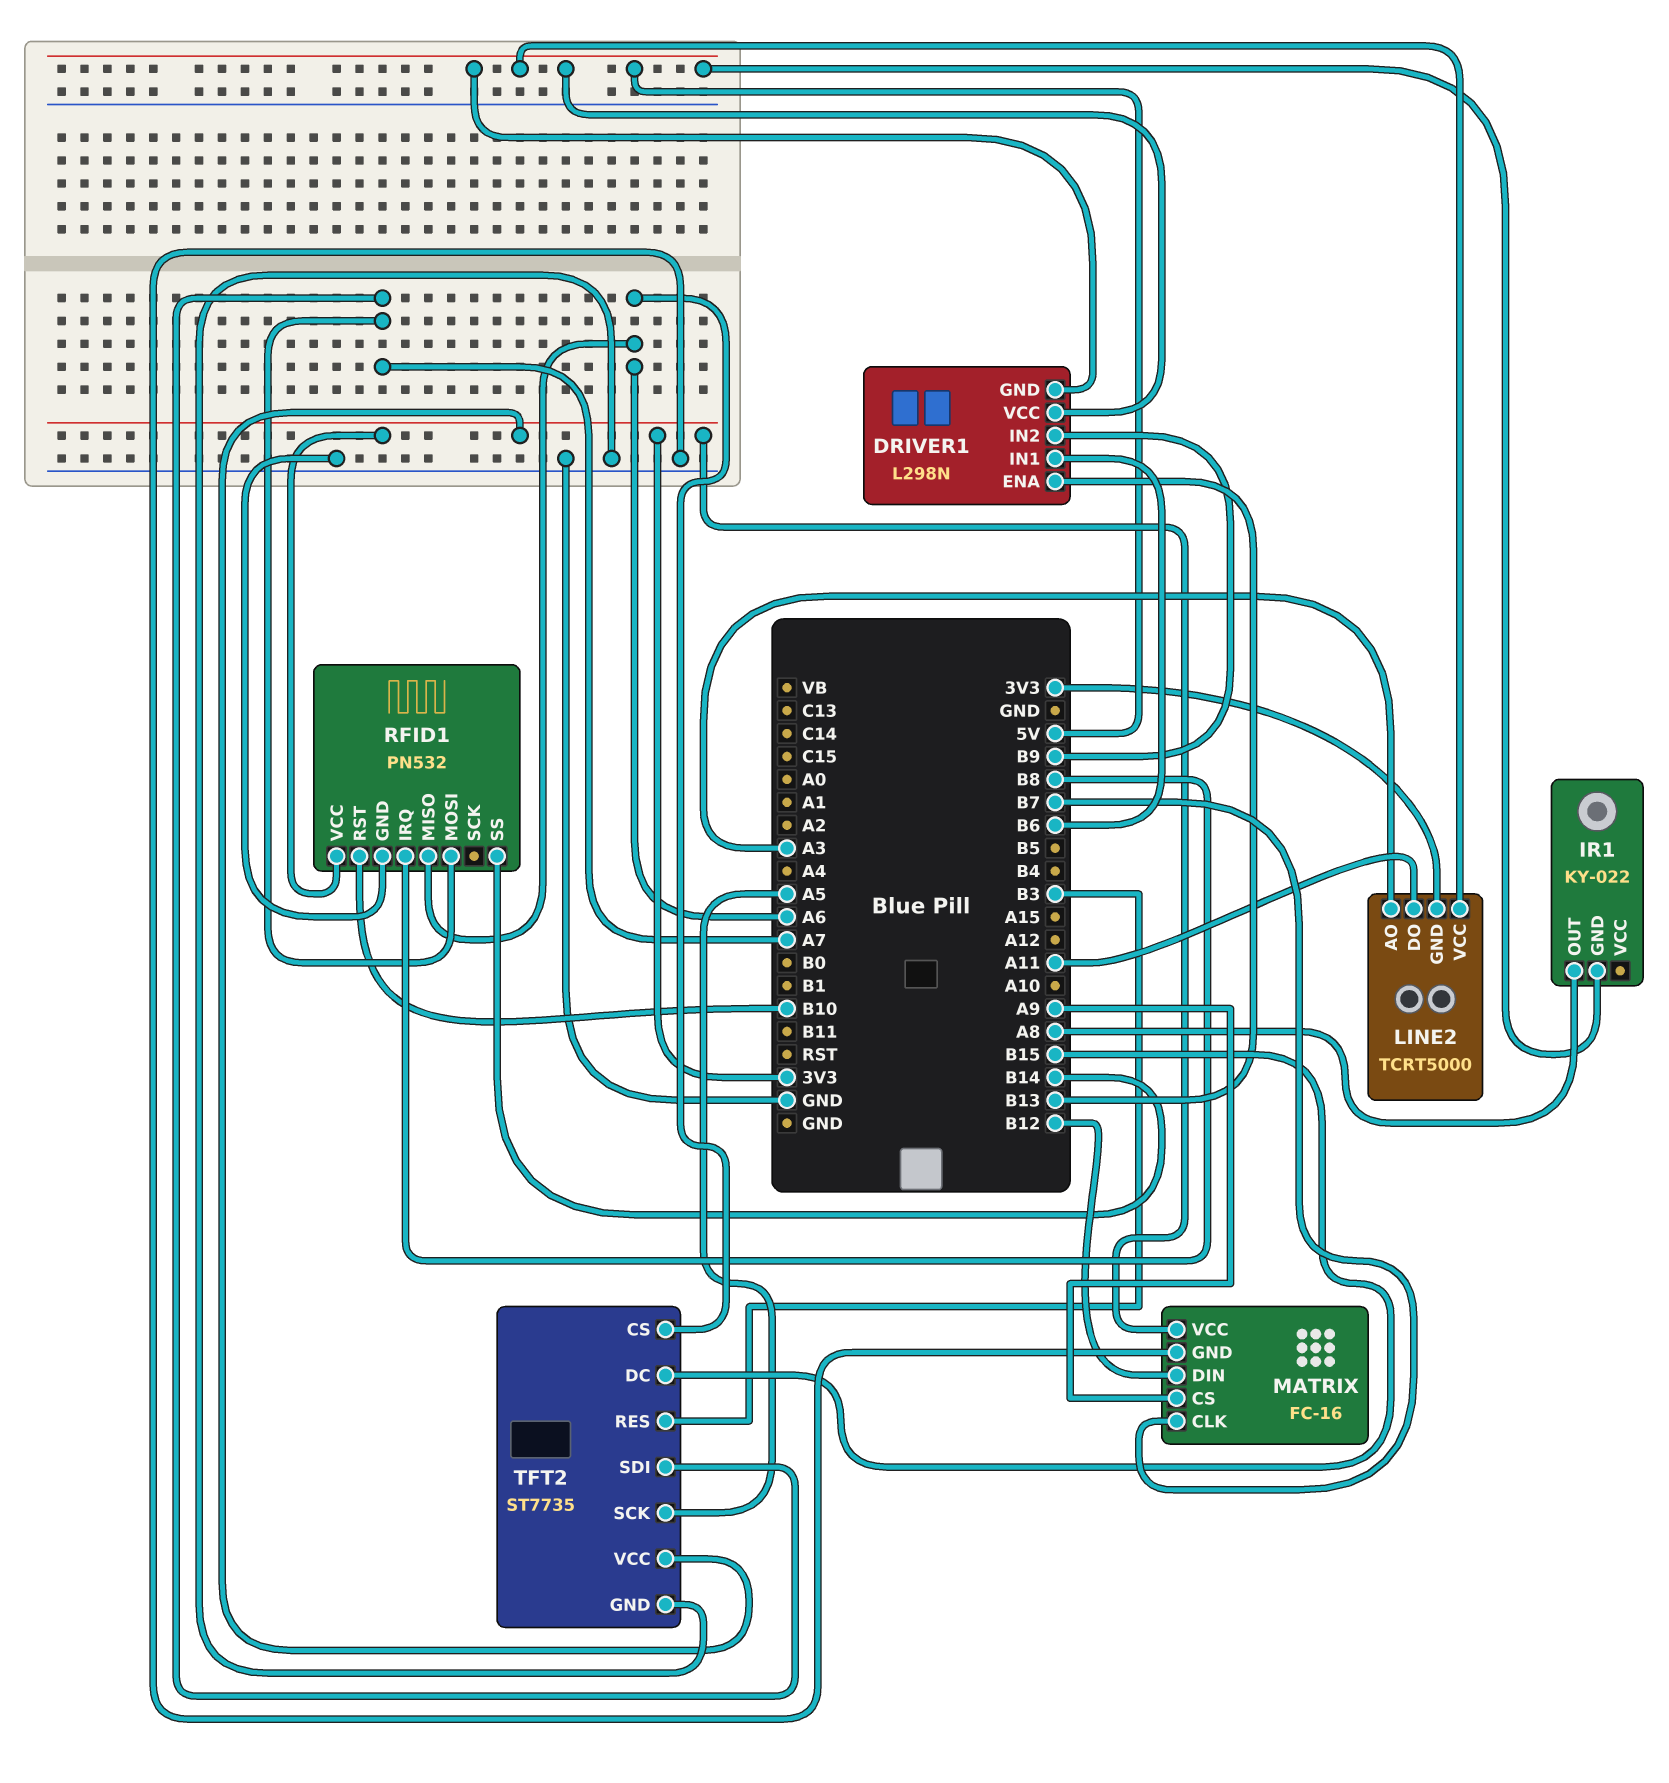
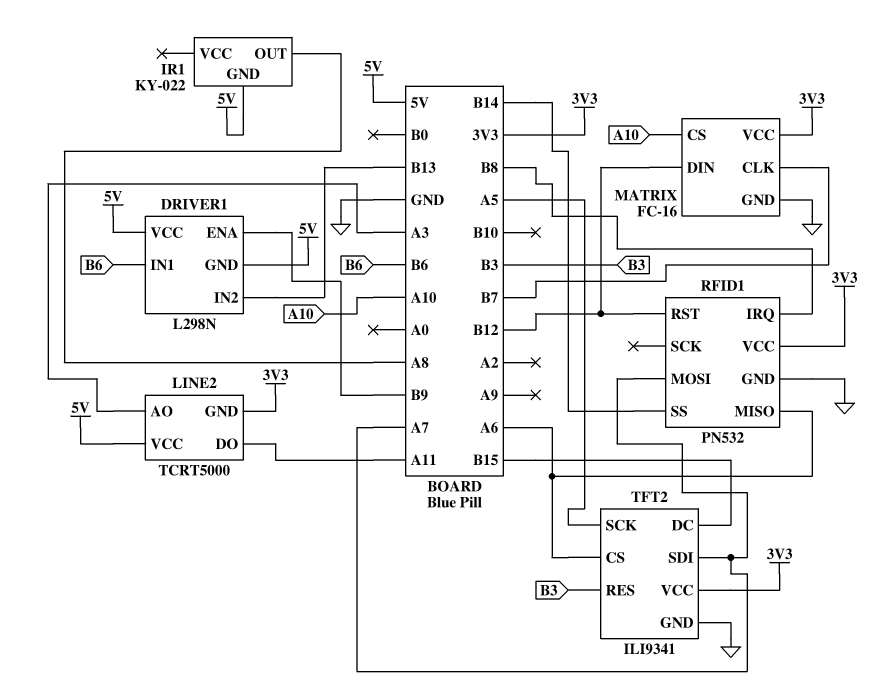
DRIVER1 pin ENA: B13 -> B9
DRIVER1 pin IN2: B9 -> B13
MATRIX pin CS: A9 -> A10
RFID1 pin RST: B10 -> B12
TFT2: ST7735 -> ILI9341

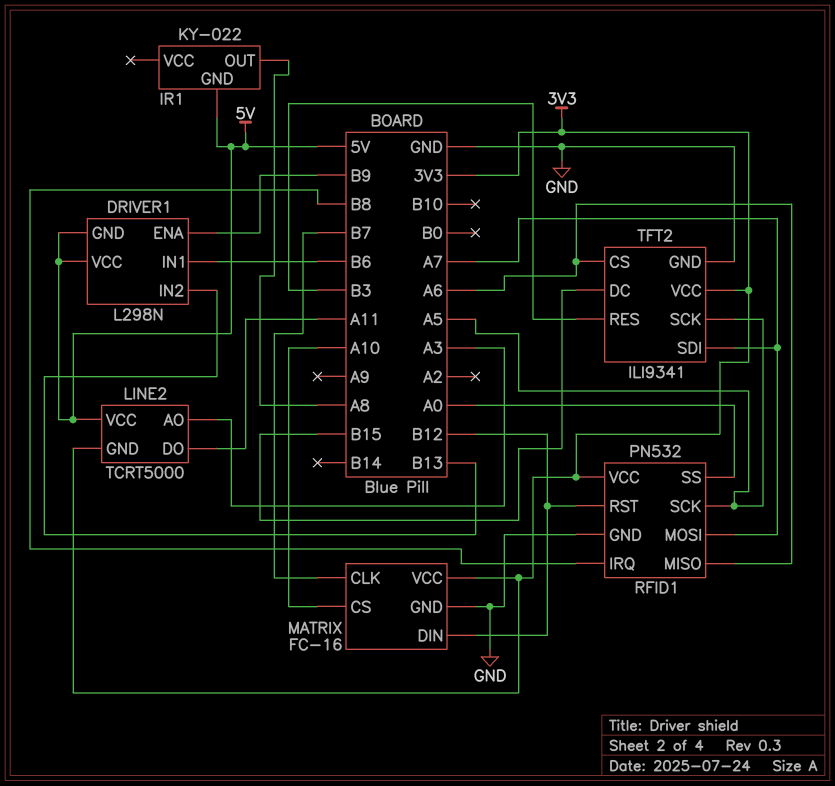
RFID1 pin SCK: none -> A5
RFID1 pin SS: B14 -> A0

